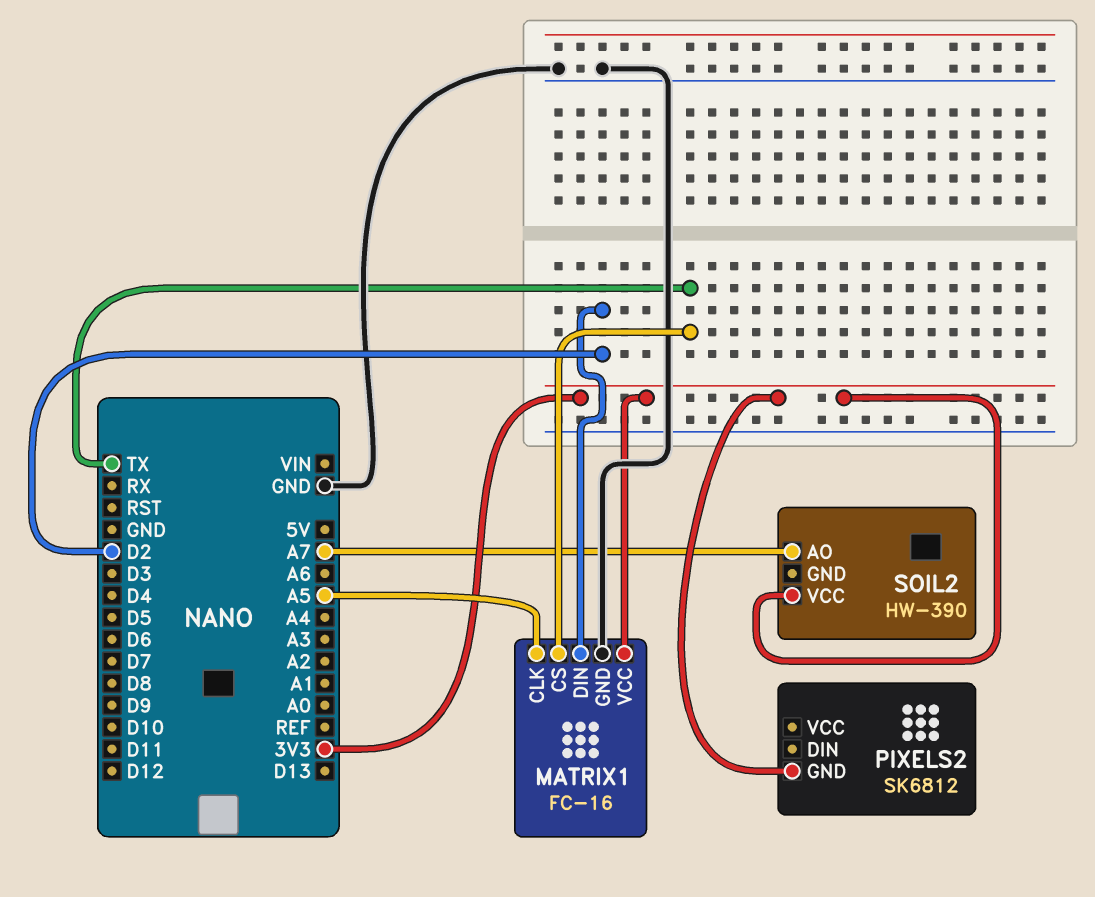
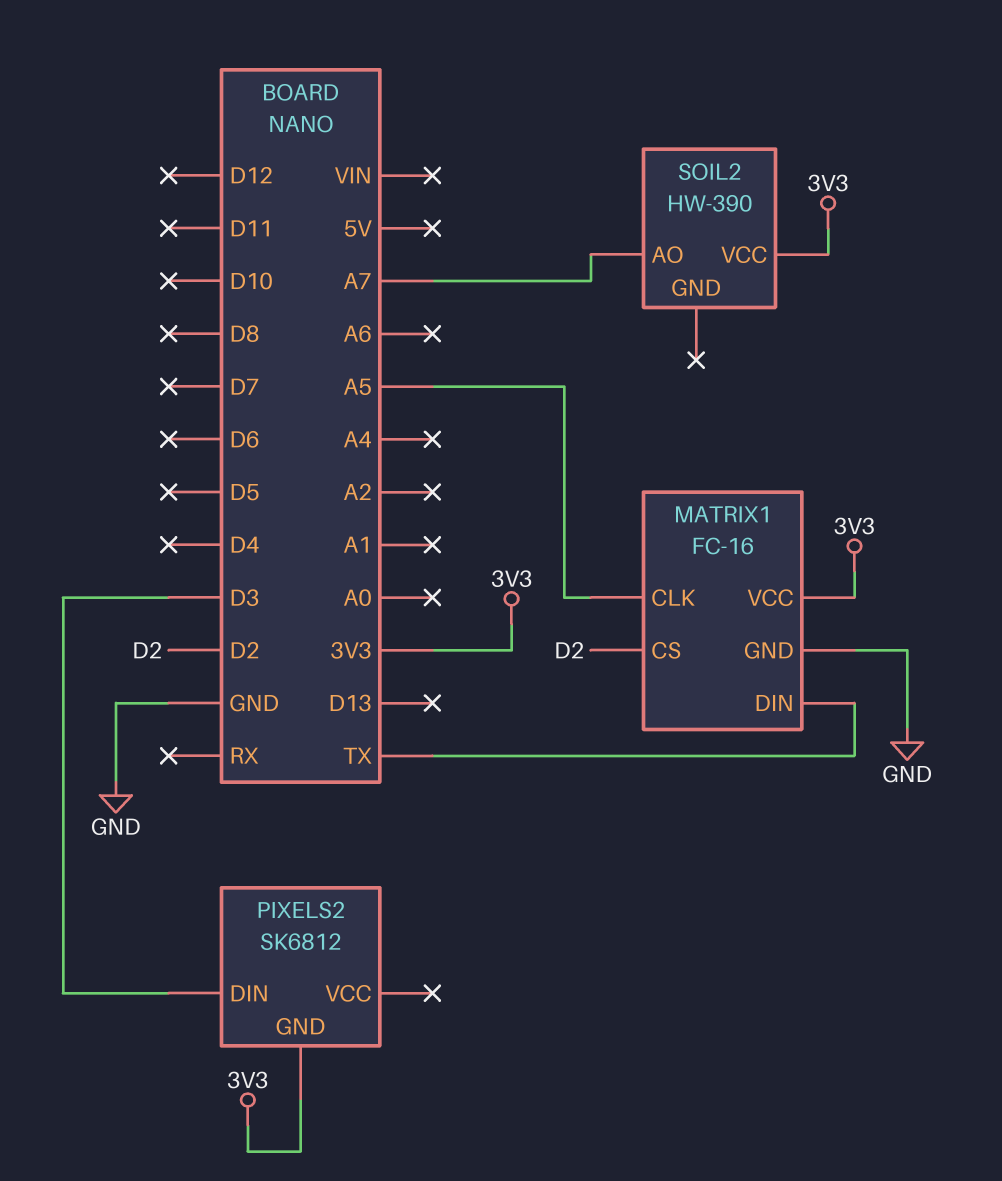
MATRIX1 pin CS: TX -> D2
MATRIX1 pin DIN: D2 -> TX
PIXELS2 pin DIN: none -> D3

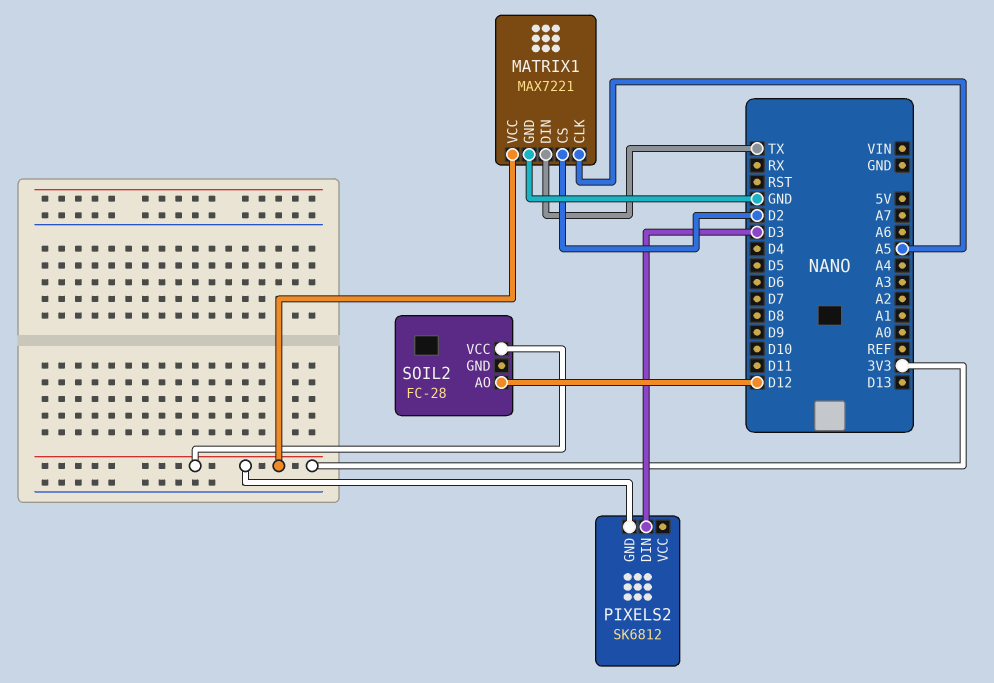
MATRIX1: FC-16 -> MAX7221
SOIL2: HW-390 -> FC-28
SOIL2 pin AO: A7 -> D12

